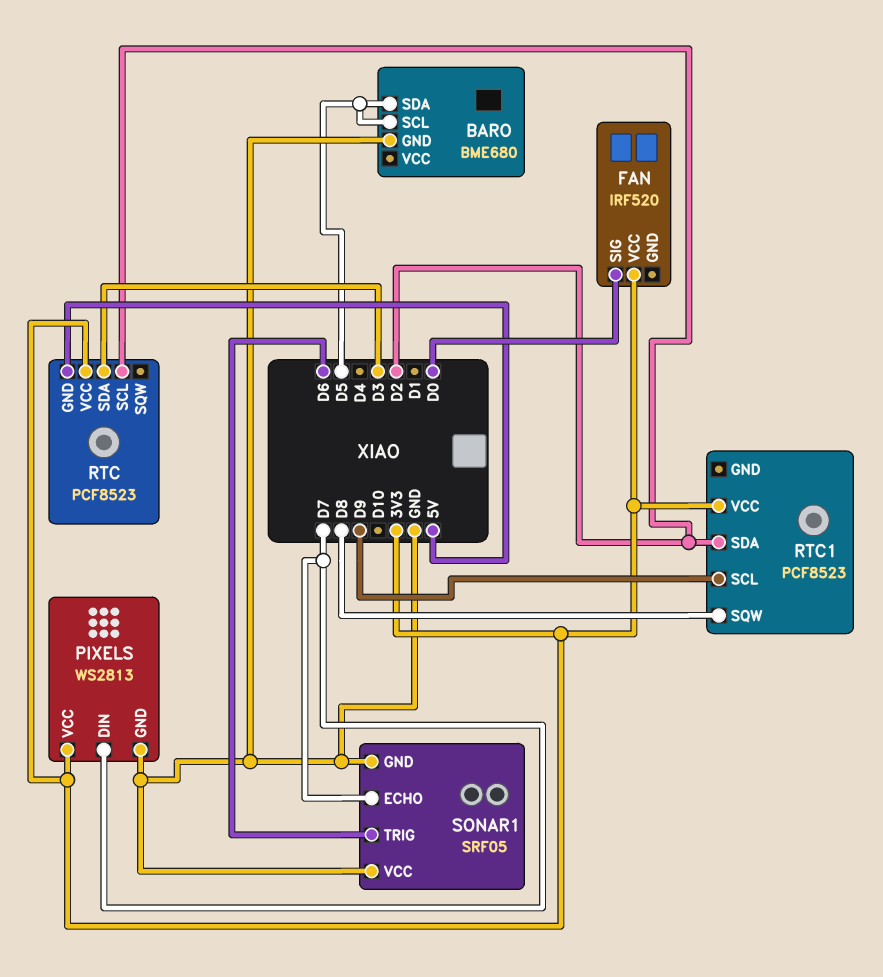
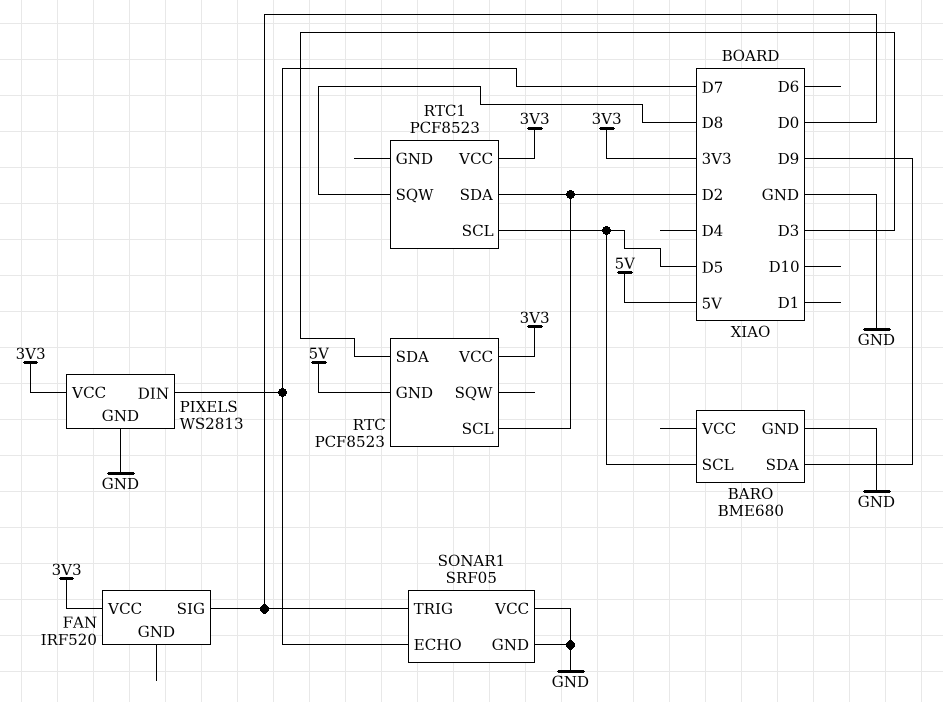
BARO pin SDA: D5 -> D9
RTC1 pin SCL: D9 -> D5
SONAR1 pin TRIG: D6 -> D0

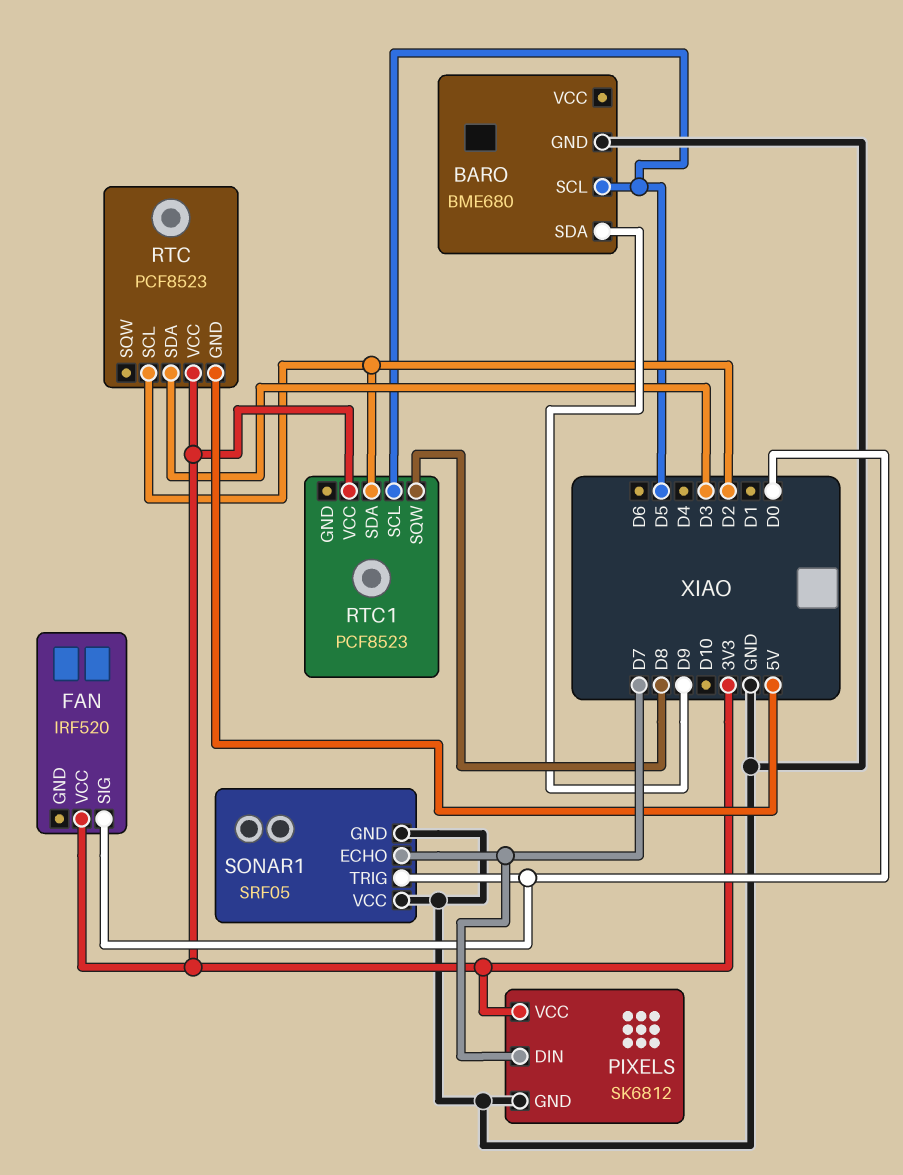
PIXELS: WS2813 -> SK6812

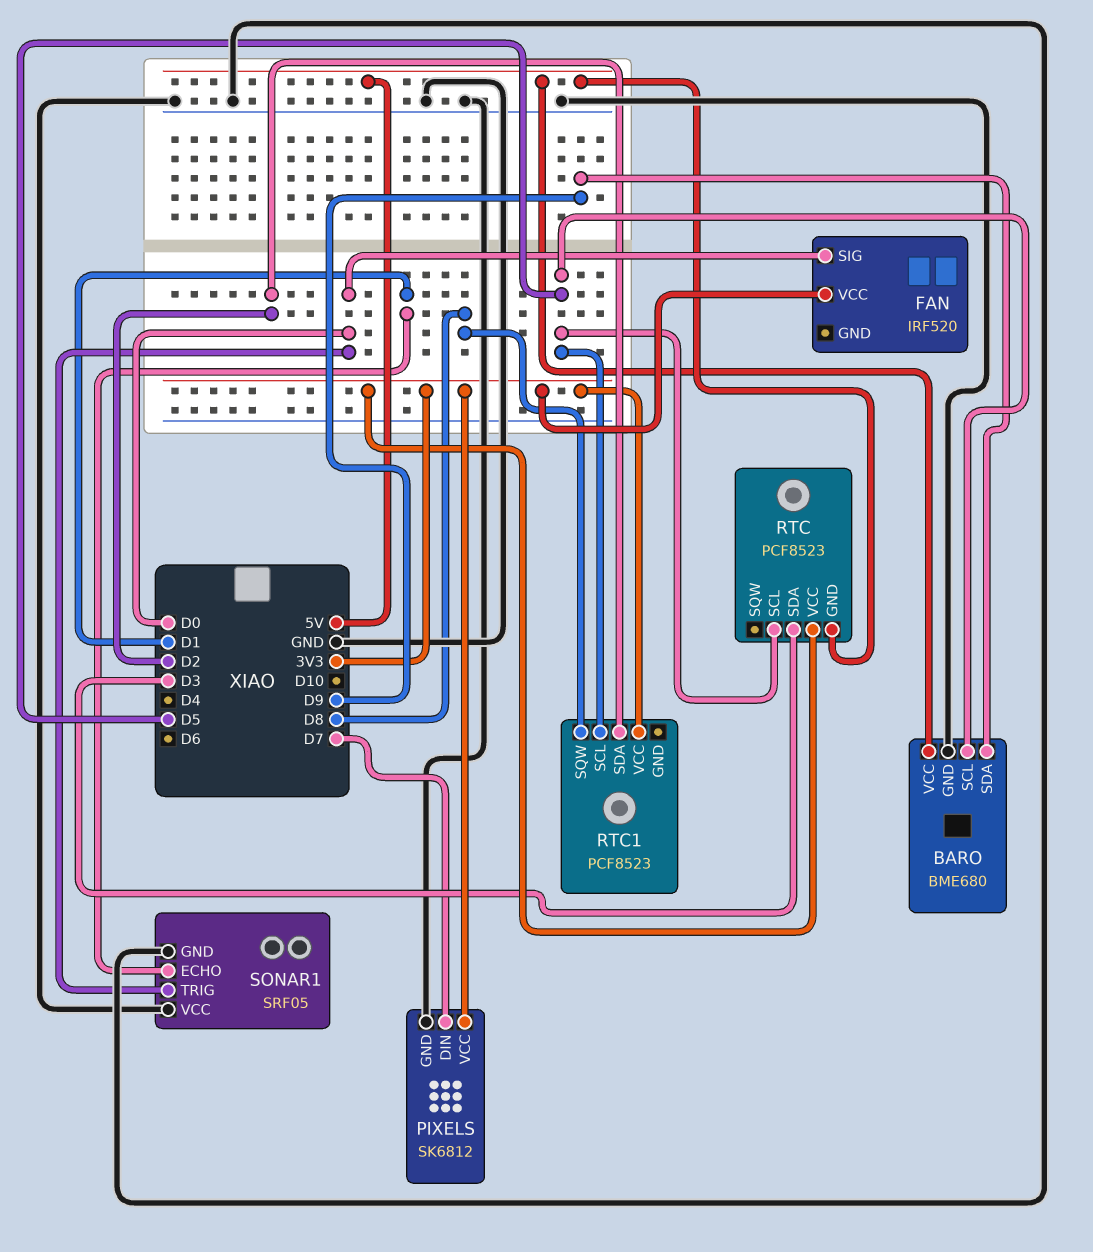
BARO pin VCC: none -> 5V
RTC pin SCL: D2 -> D5
SONAR1 pin ECHO: D7 -> D1

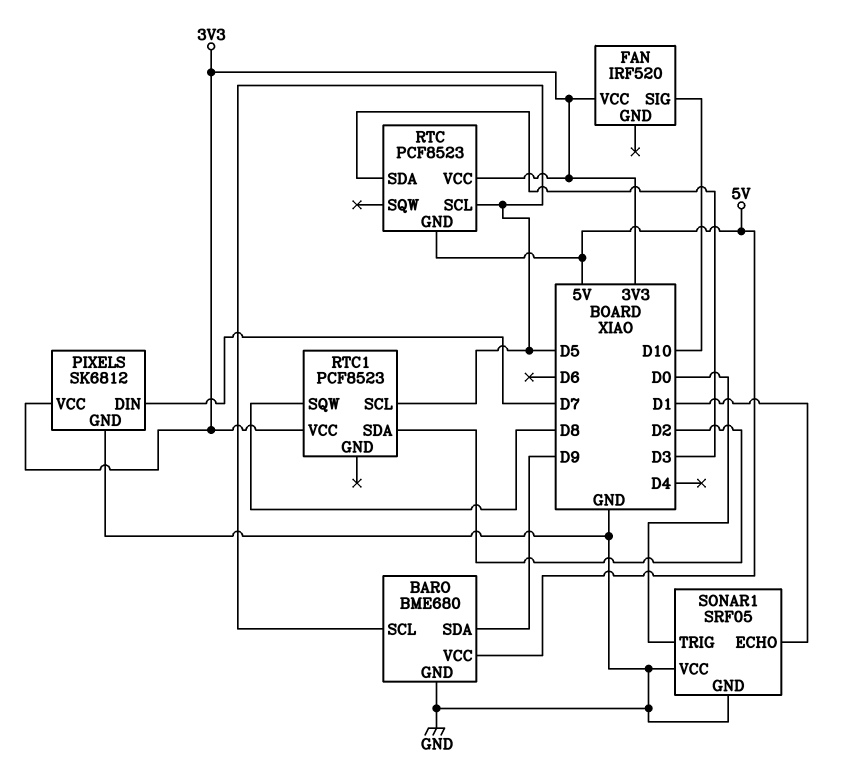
FAN pin SIG: D0 -> D10

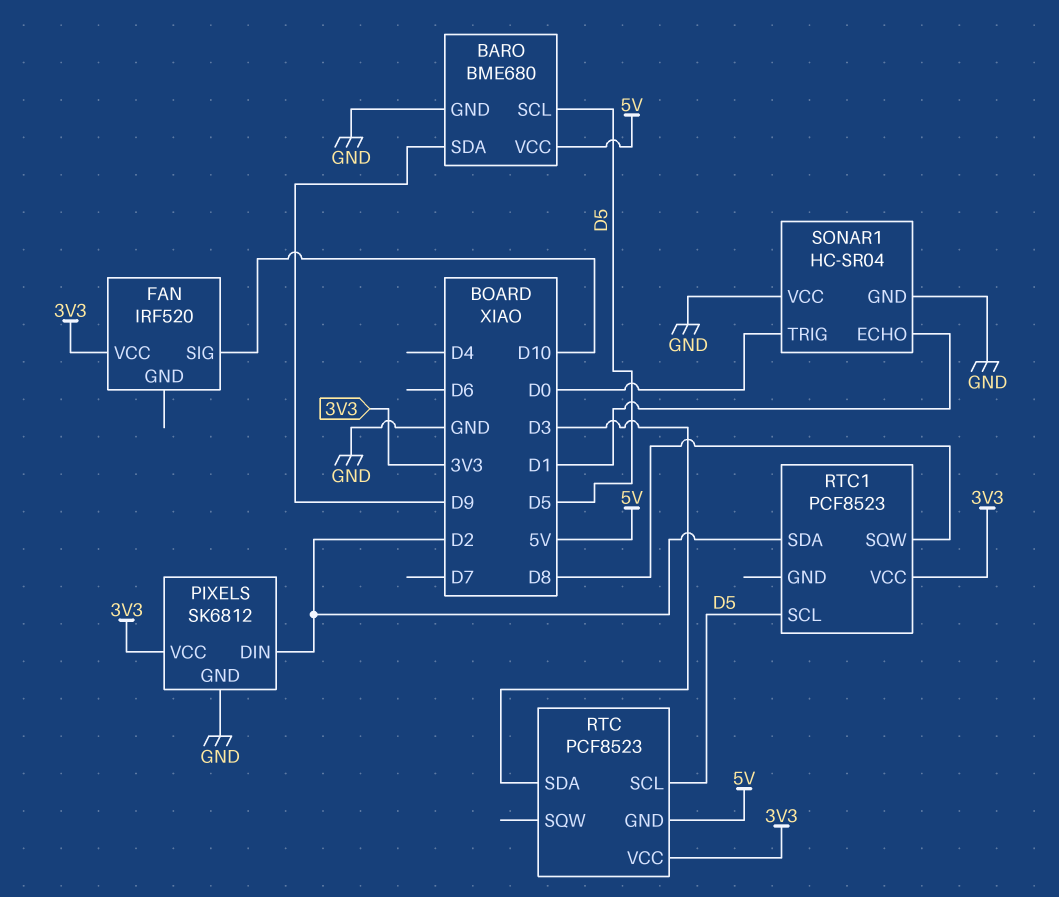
PIXELS pin DIN: D7 -> D2
SONAR1: SRF05 -> HC-SR04

